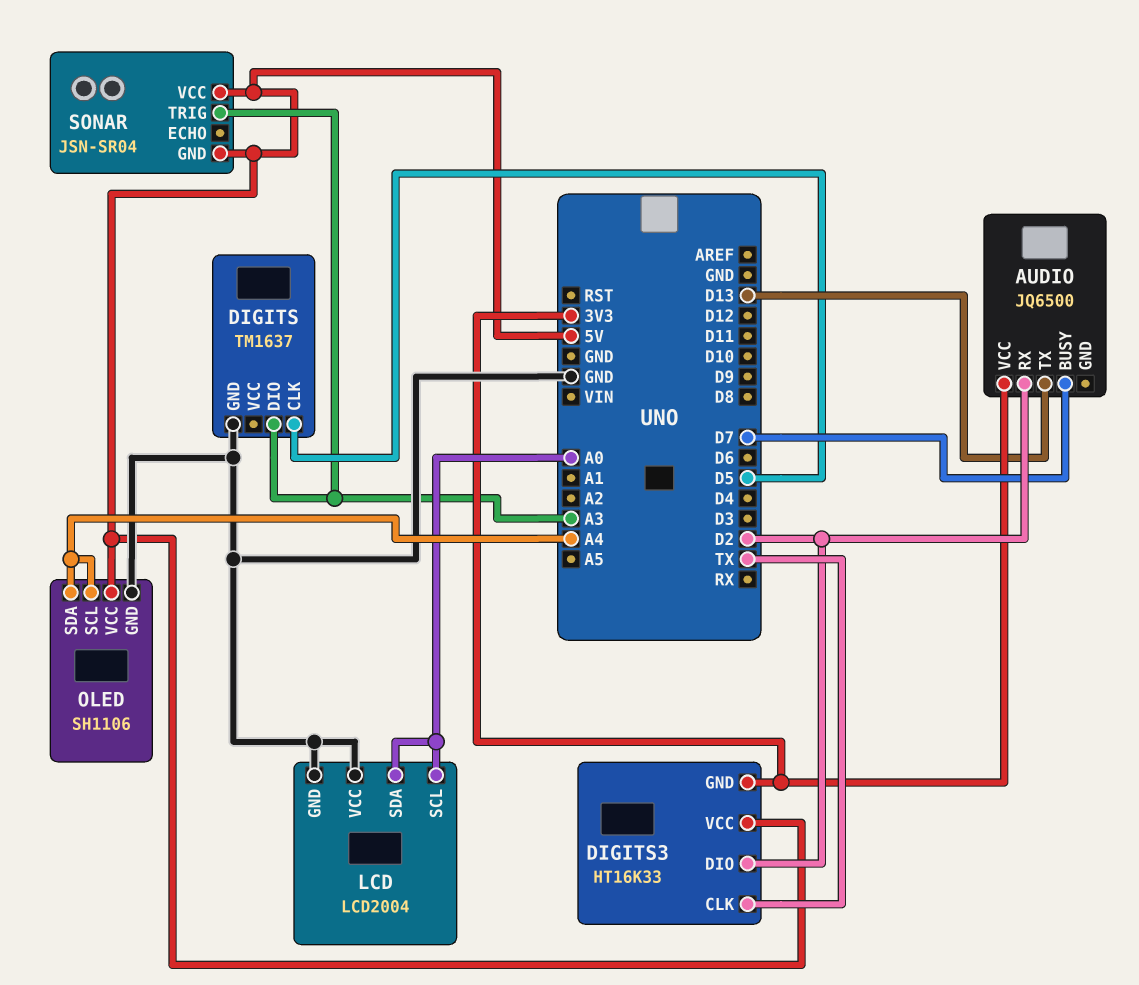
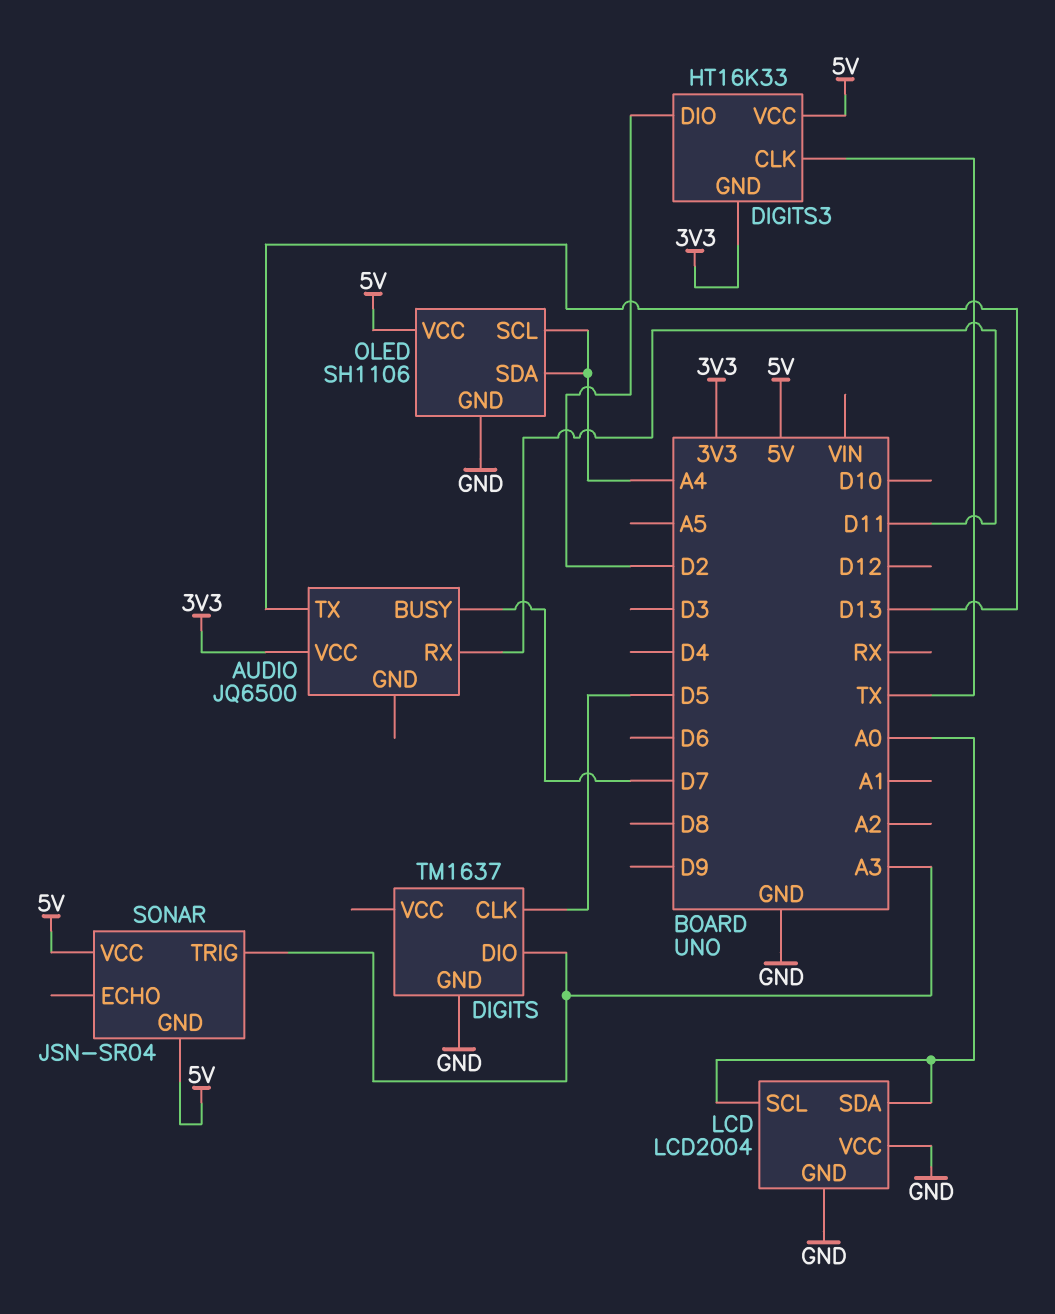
AUDIO pin RX: D2 -> D11

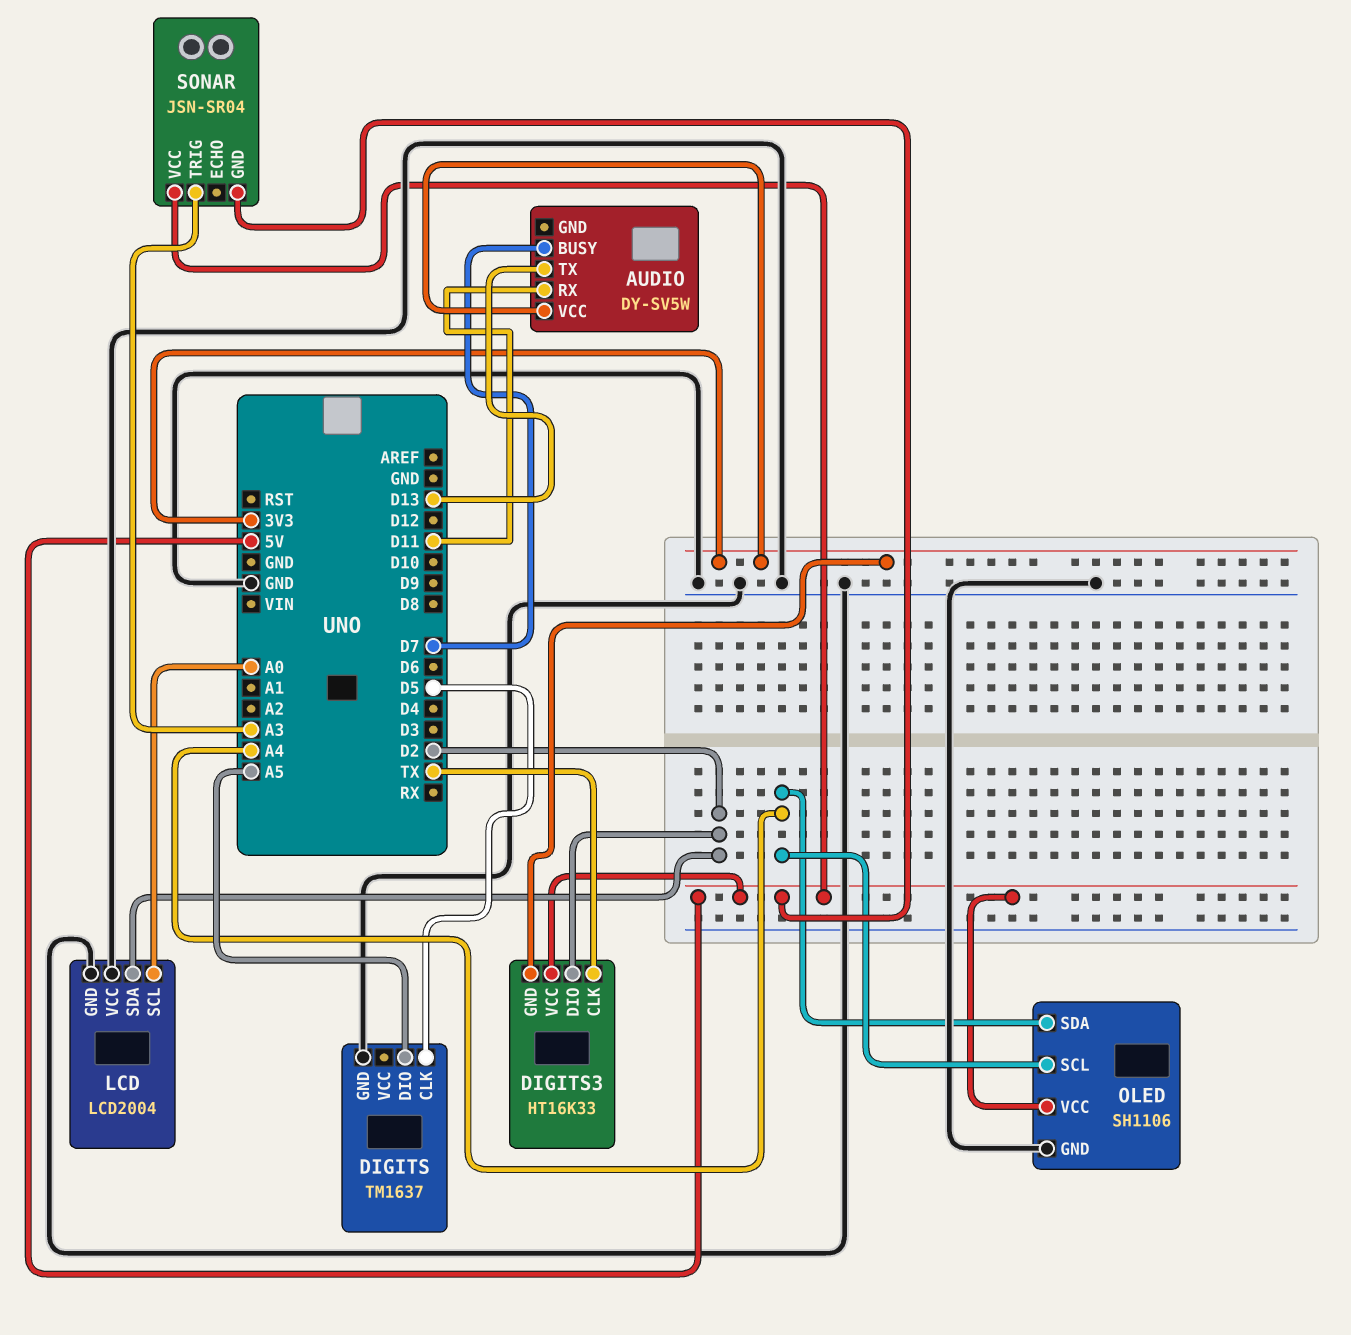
AUDIO: JQ6500 -> DY-SV5W
DIGITS pin DIO: A3 -> A5
LCD pin SDA: A0 -> D2

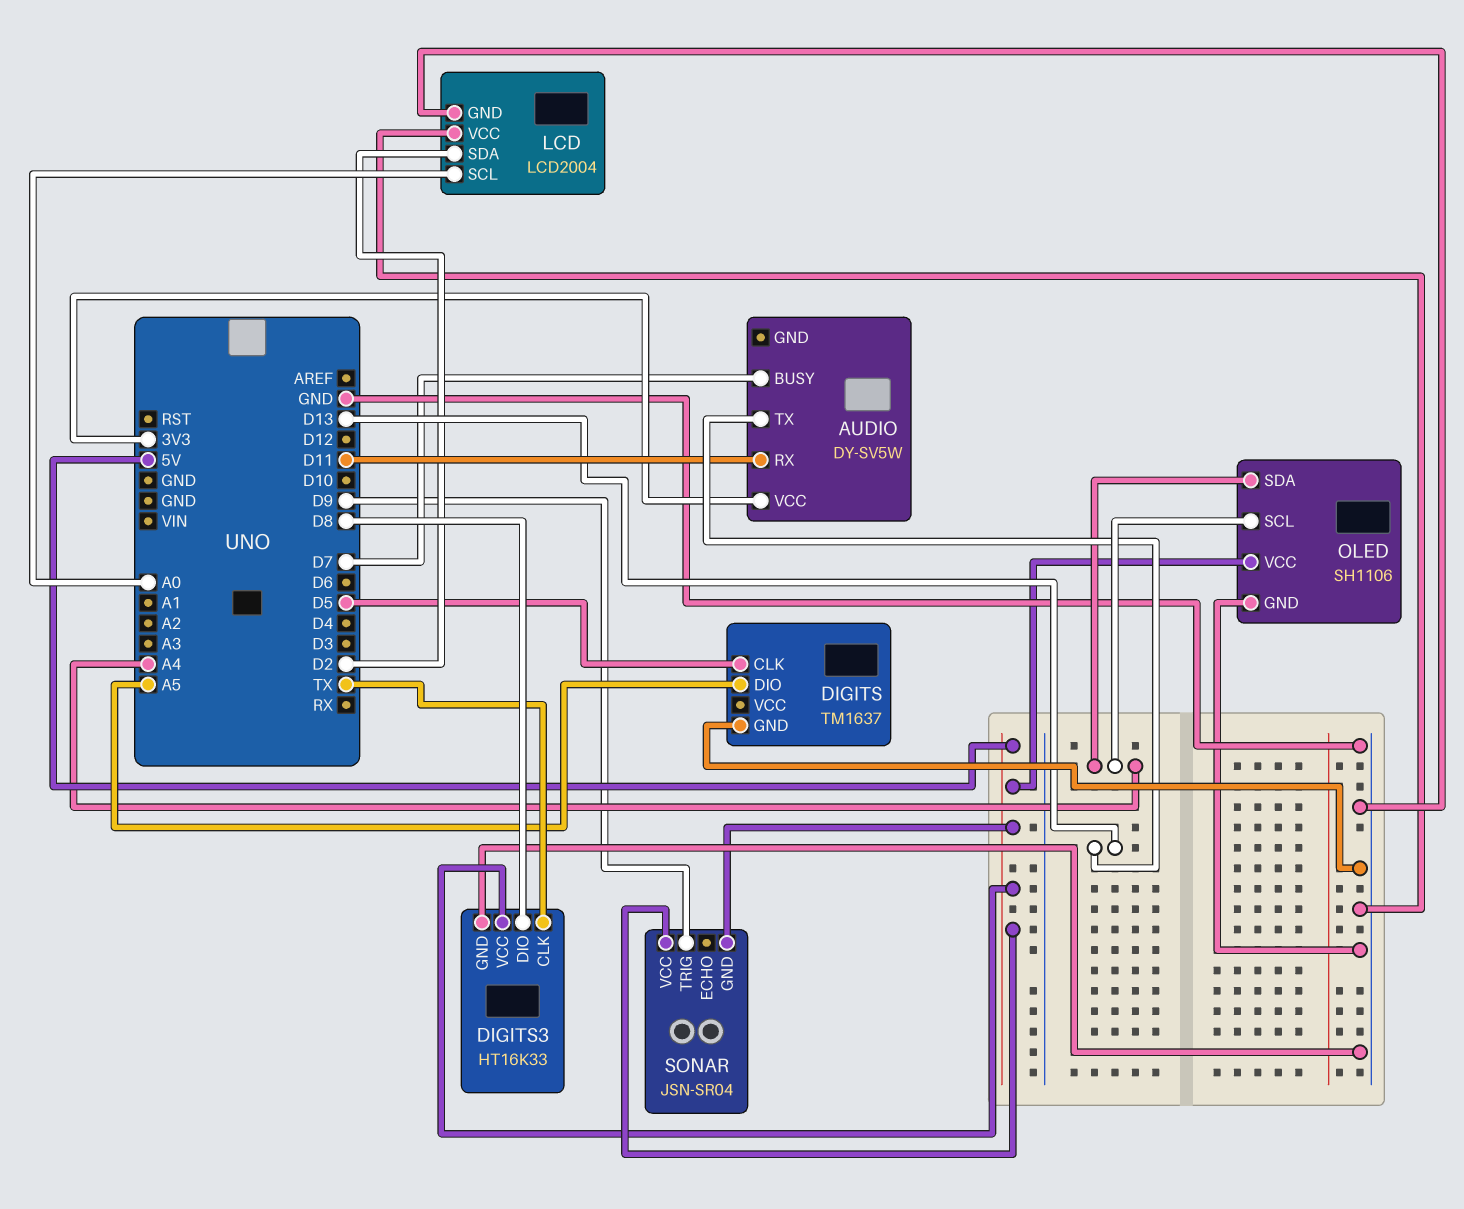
DIGITS3 pin DIO: D2 -> D8
DIGITS3 pin GND: 3V3 -> GND
SONAR pin TRIG: A3 -> D9

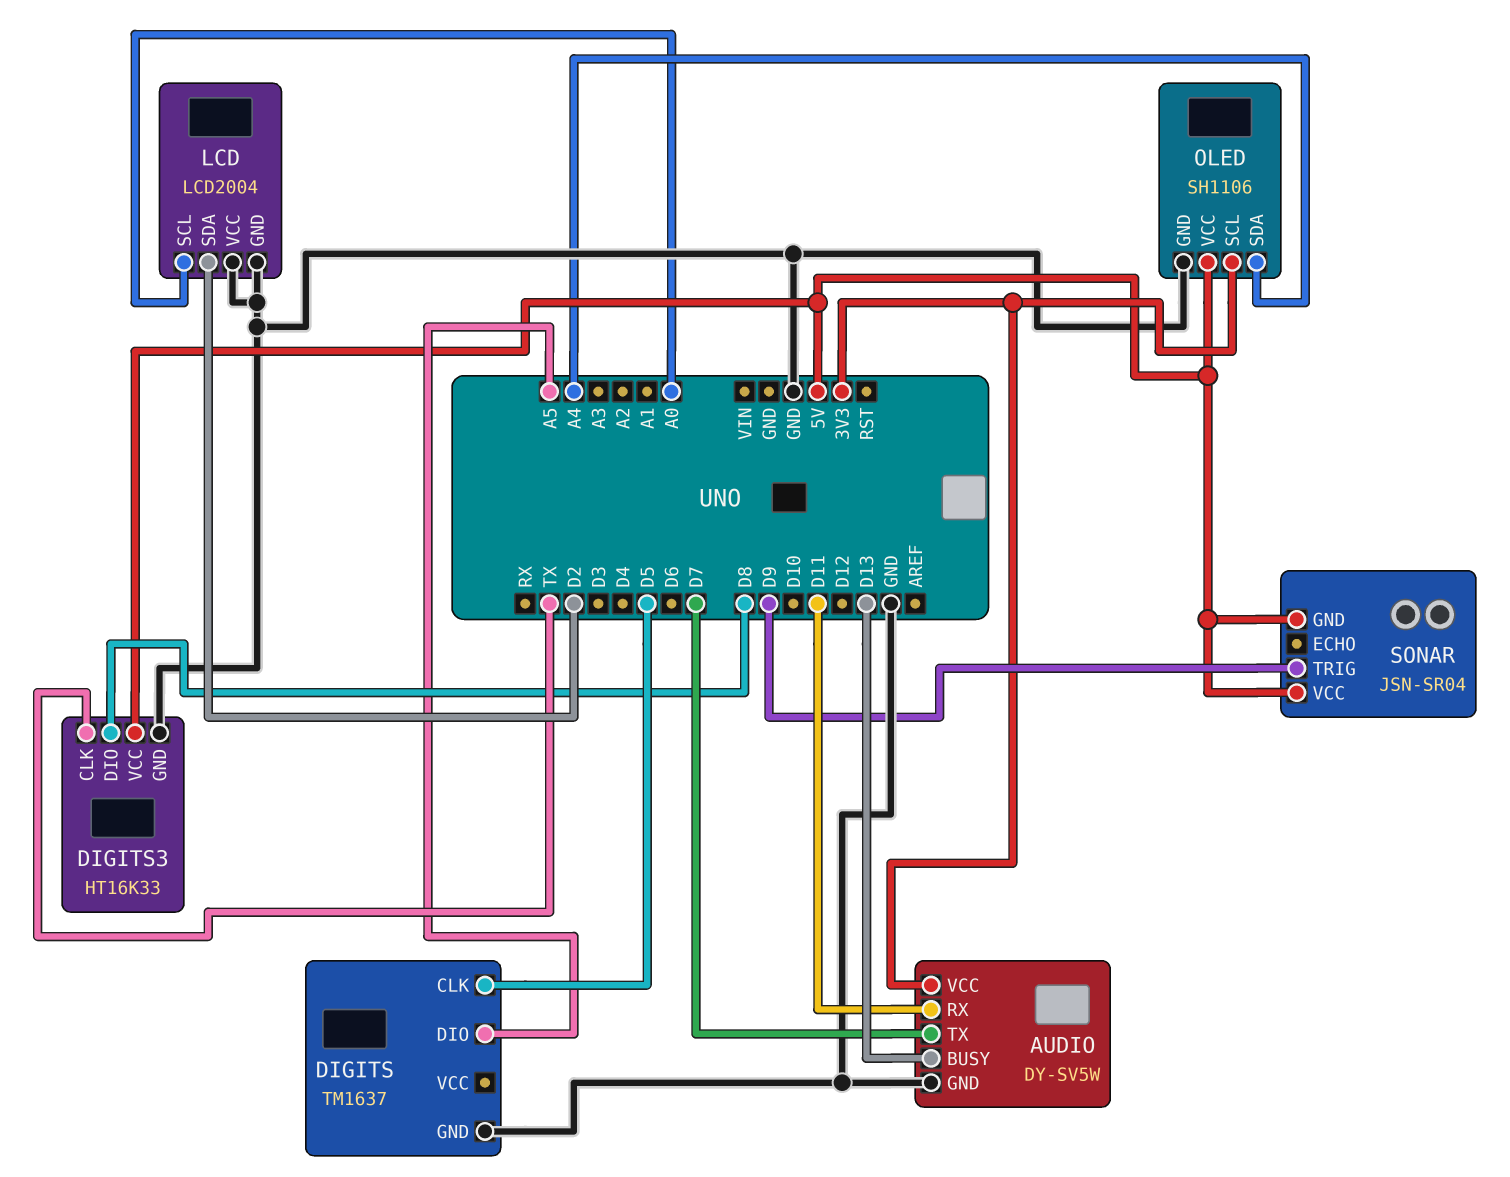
AUDIO pin BUSY: D7 -> D13
AUDIO pin GND: none -> GND
AUDIO pin TX: D13 -> D7
OLED pin SCL: A4 -> 3V3

